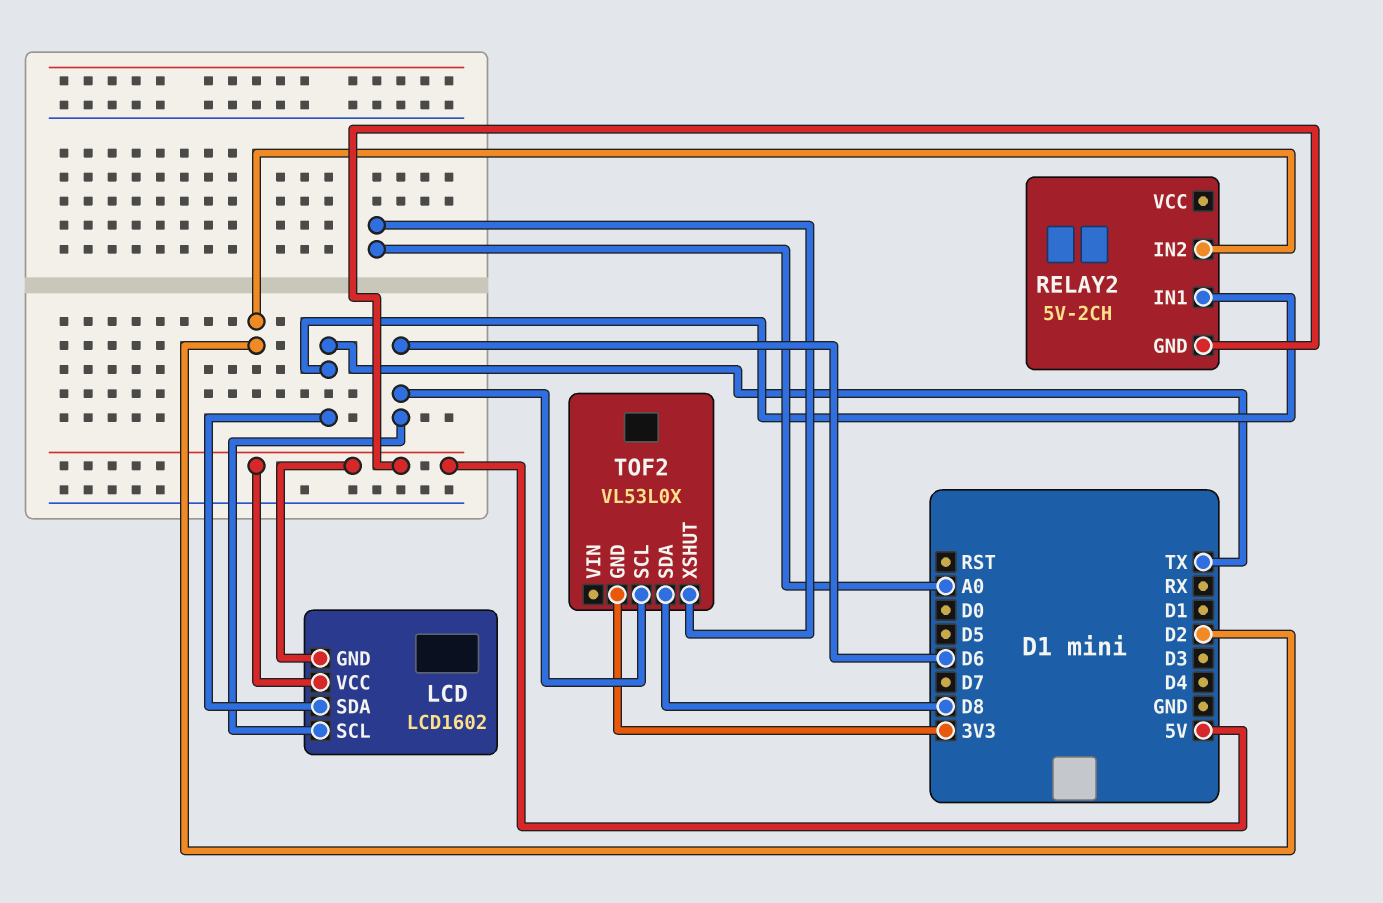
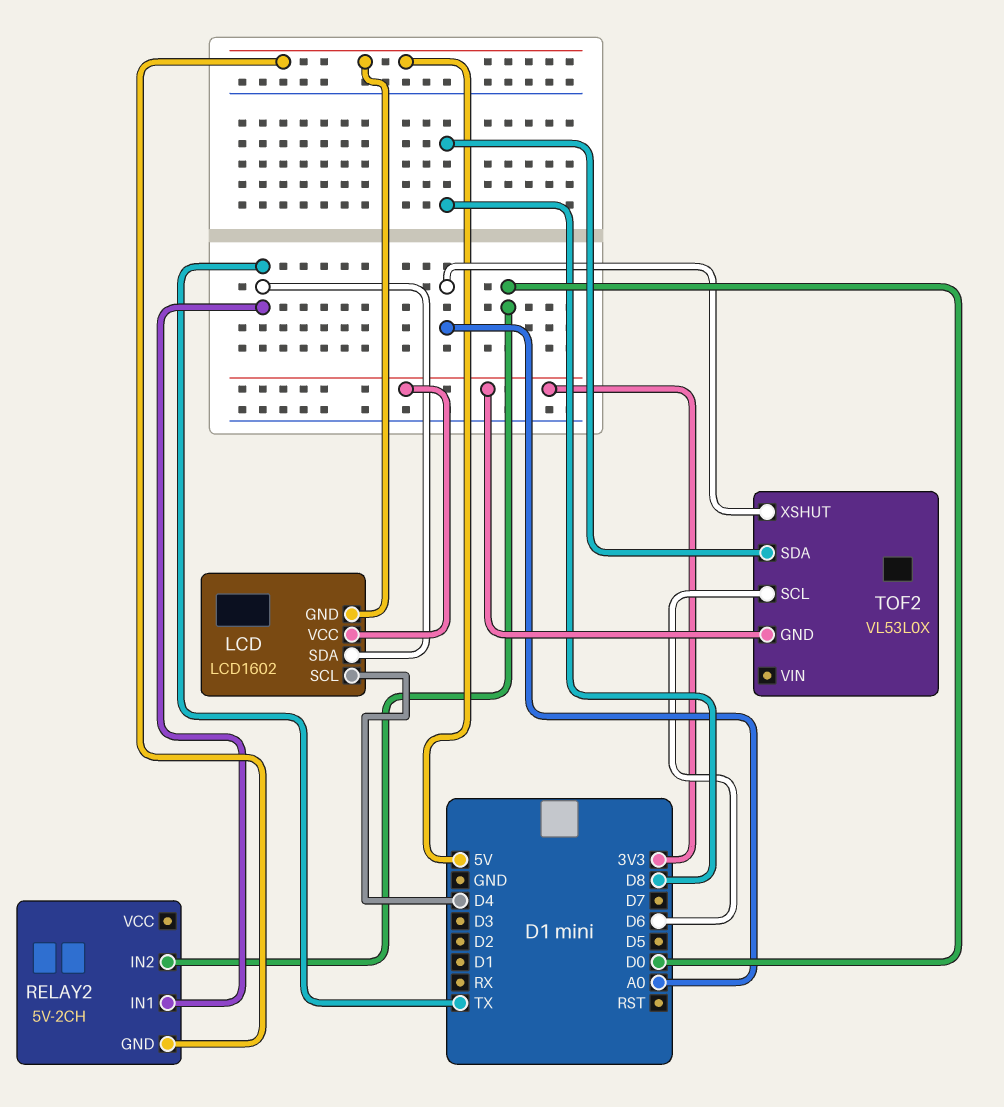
LCD pin SCL: D6 -> D4
LCD pin VCC: 5V -> 3V3
RELAY2 pin IN2: D2 -> D0

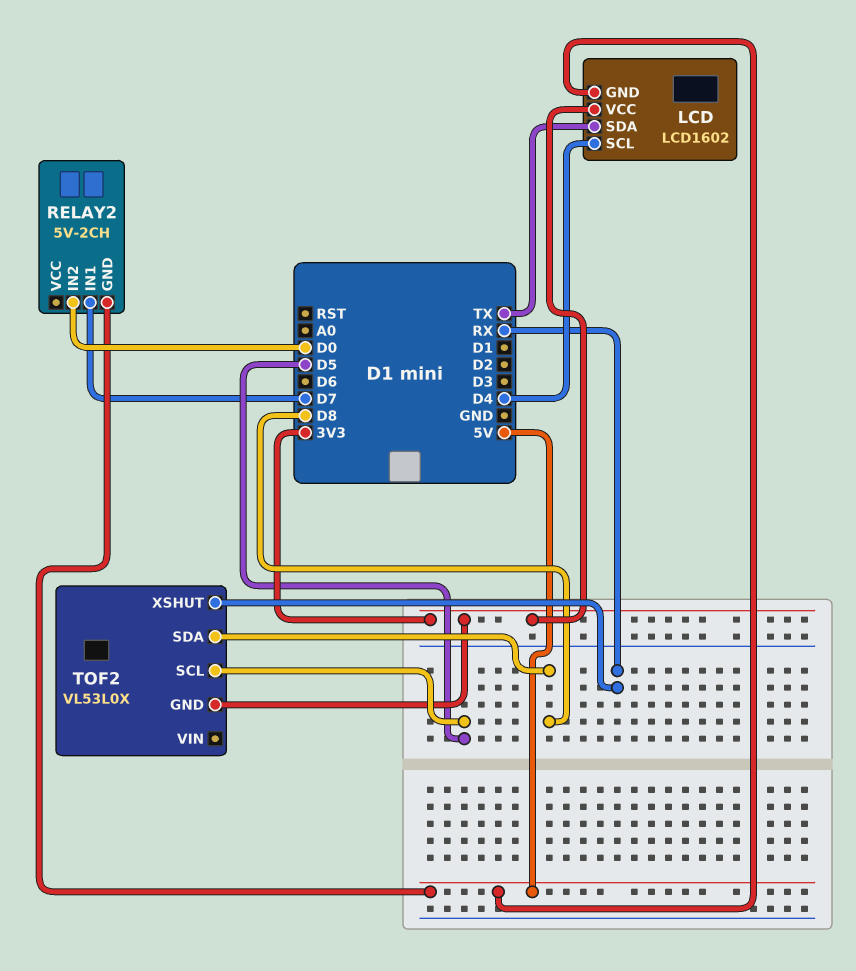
RELAY2 pin IN1: TX -> D7
TOF2 pin SCL: D6 -> D5
TOF2 pin XSHUT: A0 -> RX

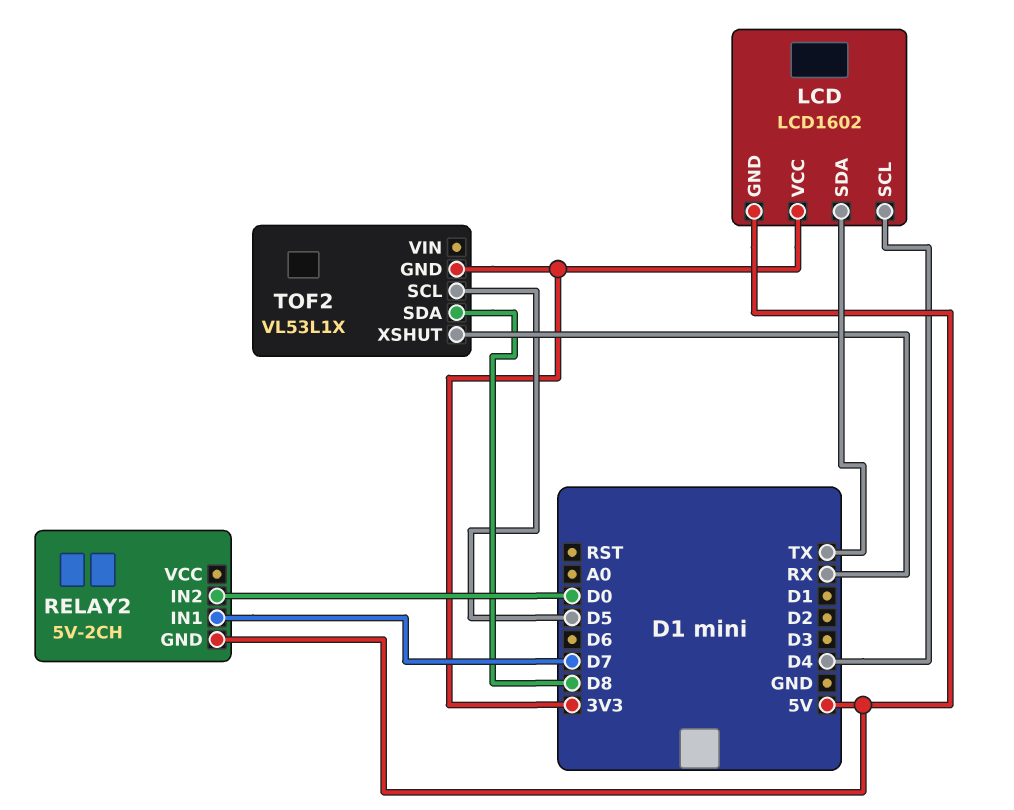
TOF2: VL53L0X -> VL53L1X

